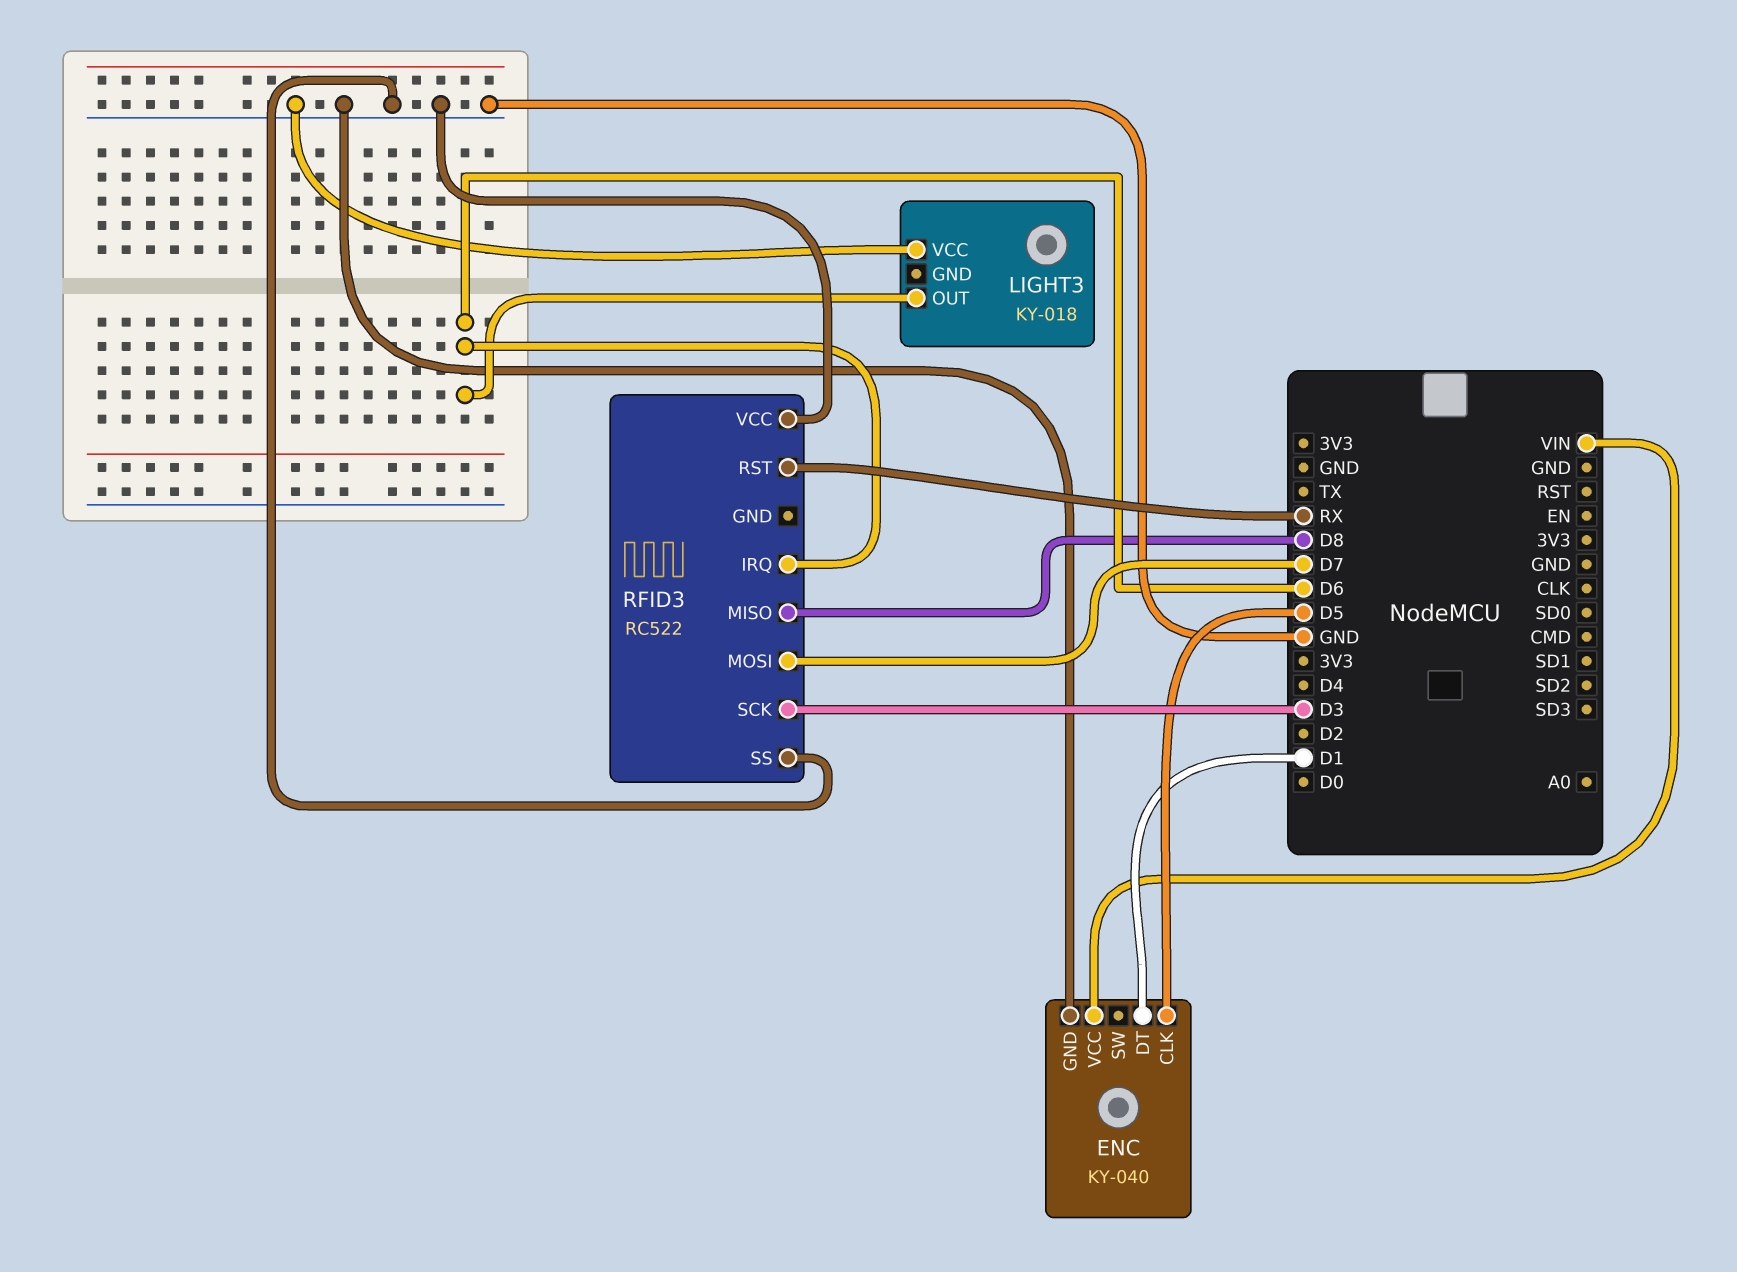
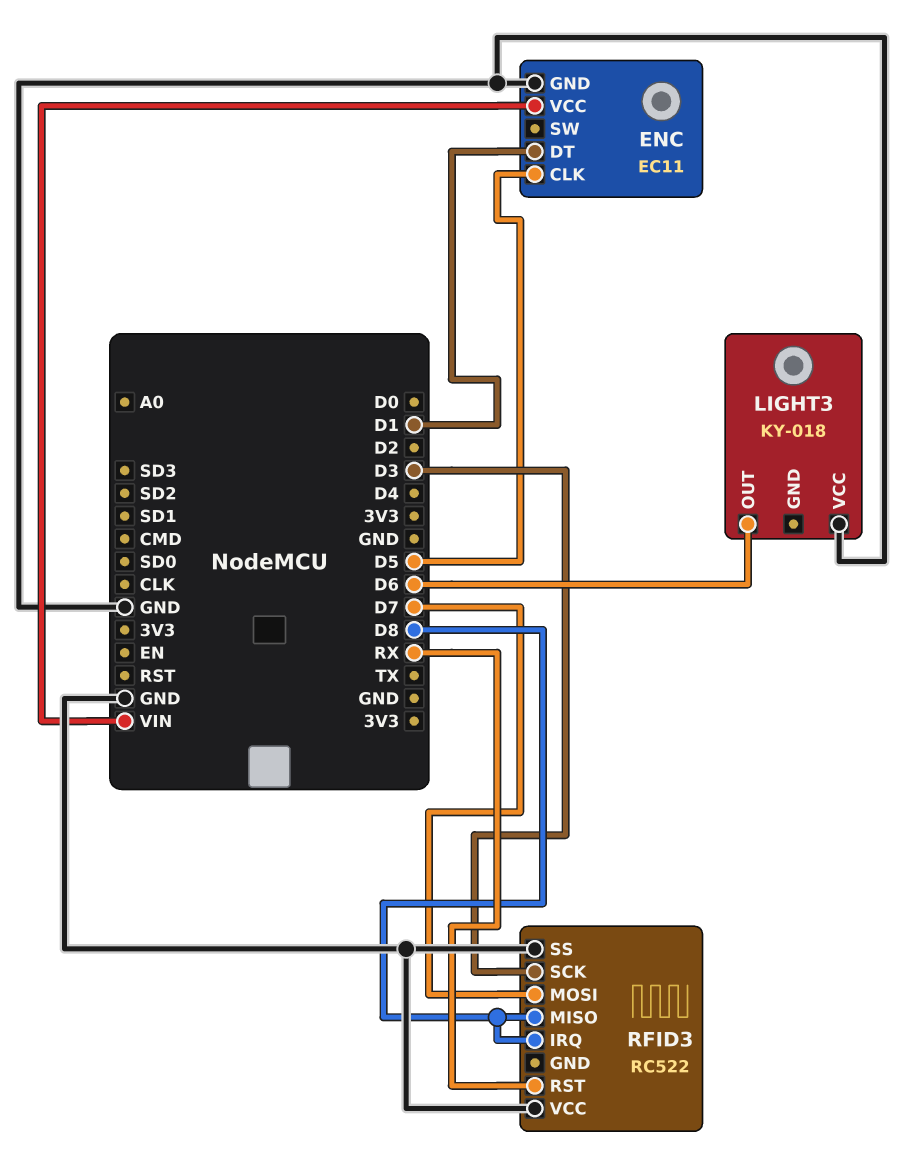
ENC: KY-040 -> EC11
RFID3 pin IRQ: D6 -> D8

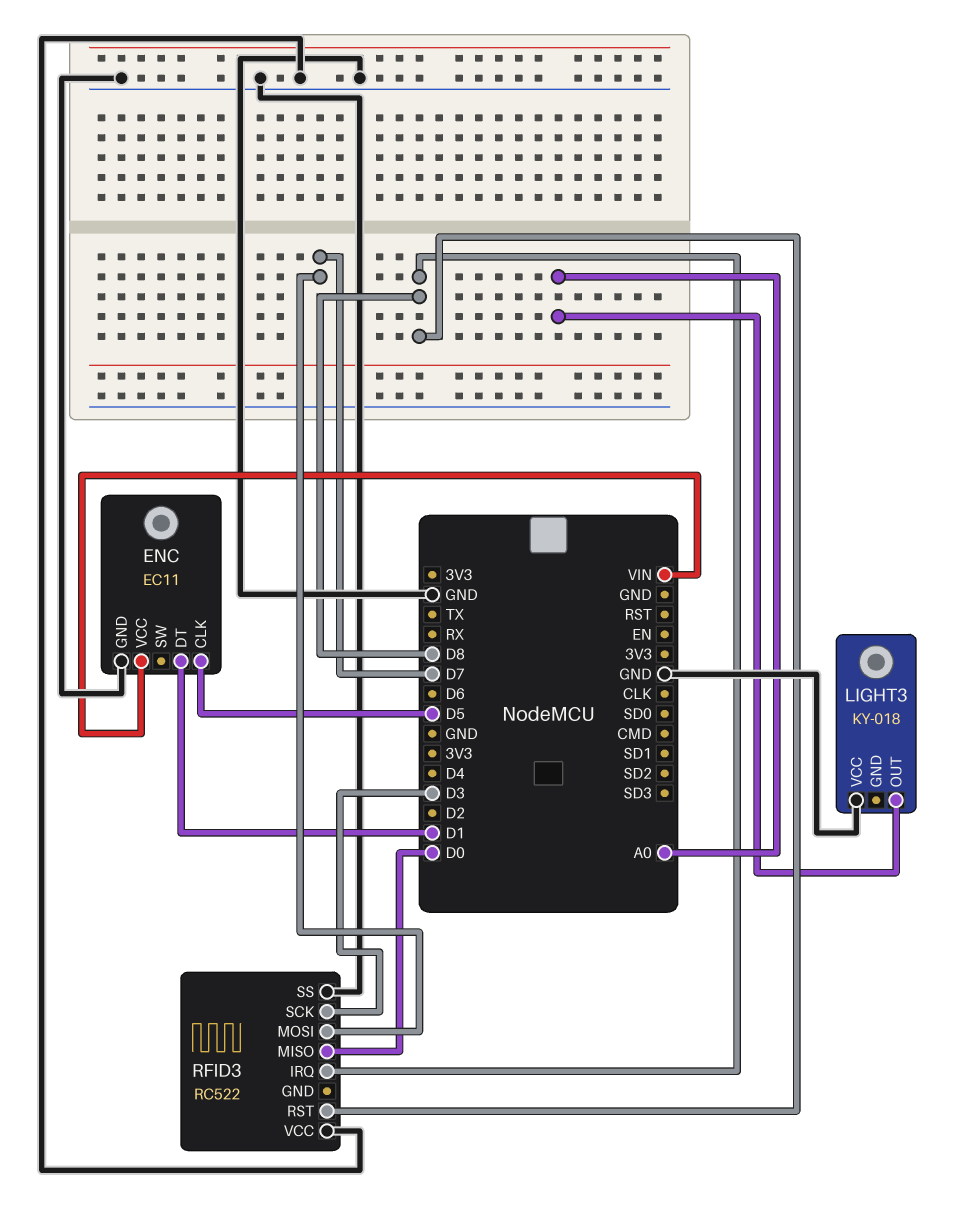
LIGHT3 pin OUT: D6 -> A0
RFID3 pin MISO: D8 -> D0
RFID3 pin RST: RX -> D8

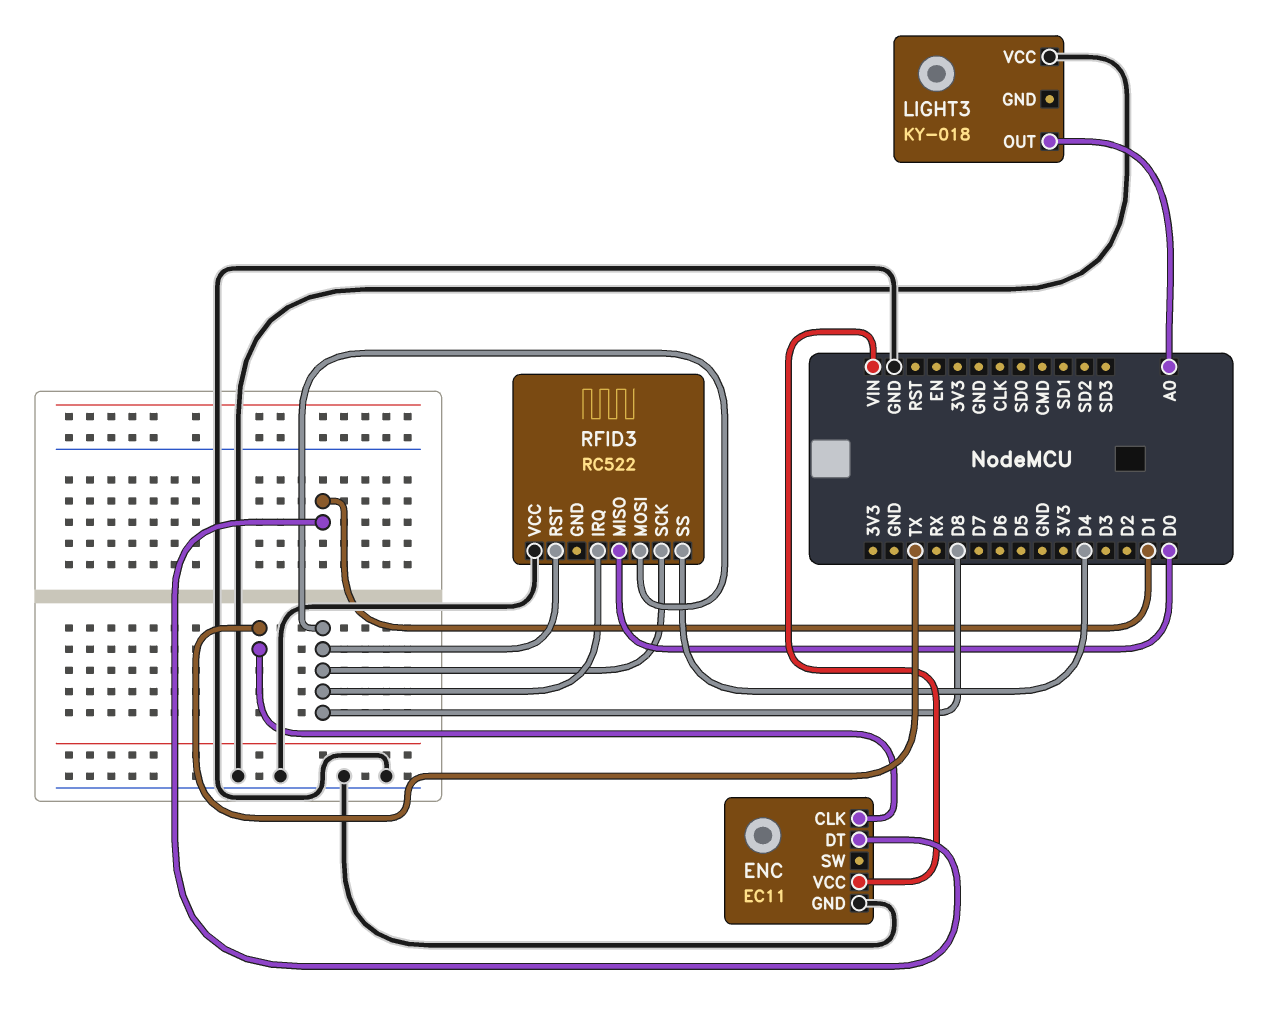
ENC pin CLK: D5 -> TX
RFID3 pin MOSI: D7 -> D8
RFID3 pin SCK: D3 -> D8
RFID3 pin SS: GND -> D4

